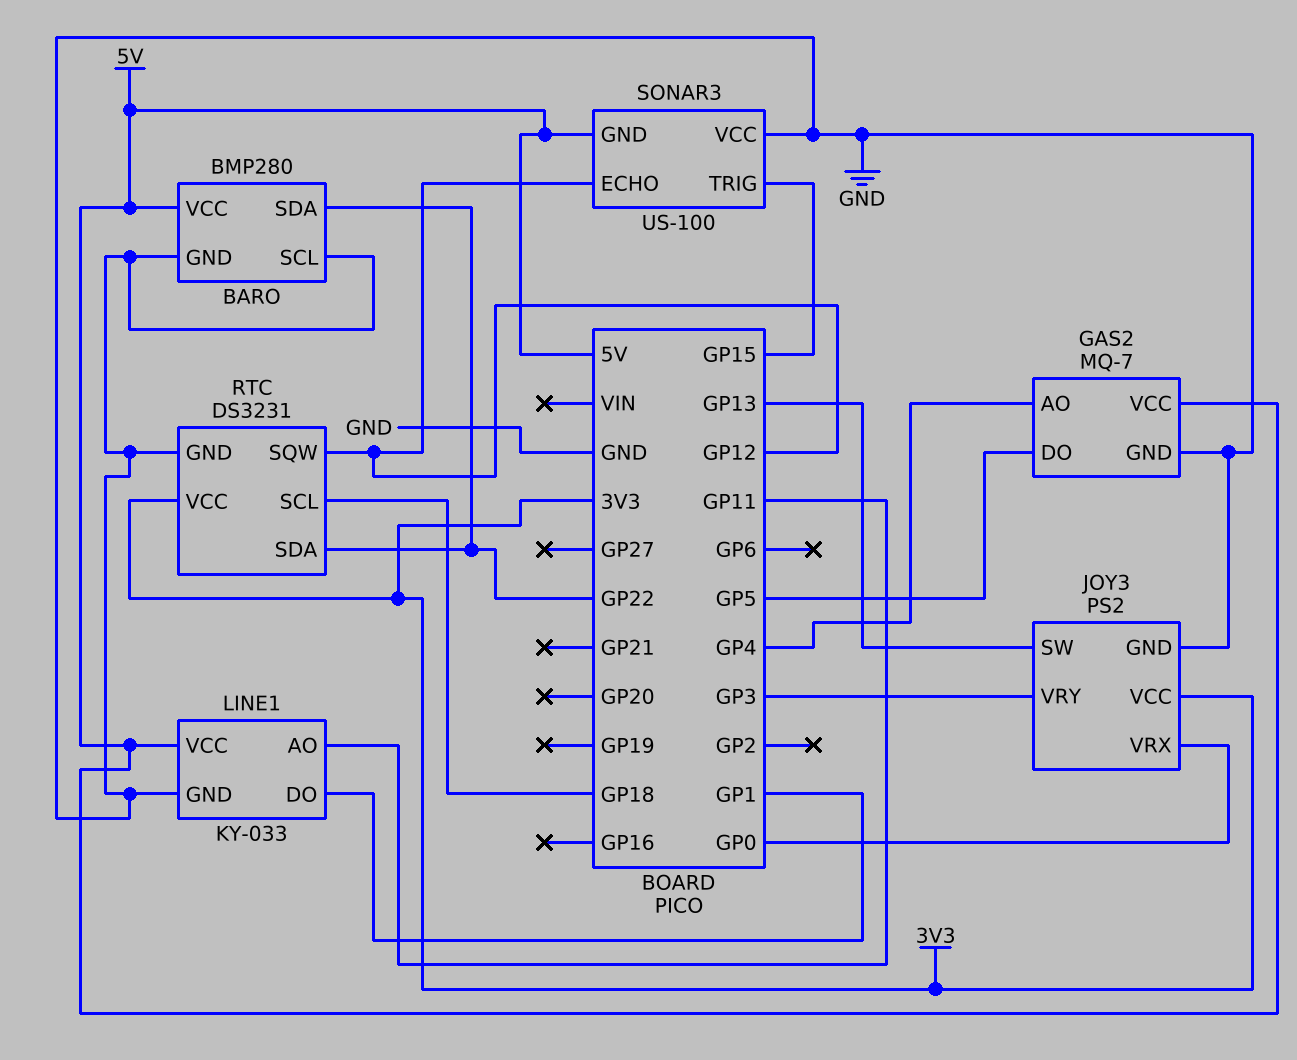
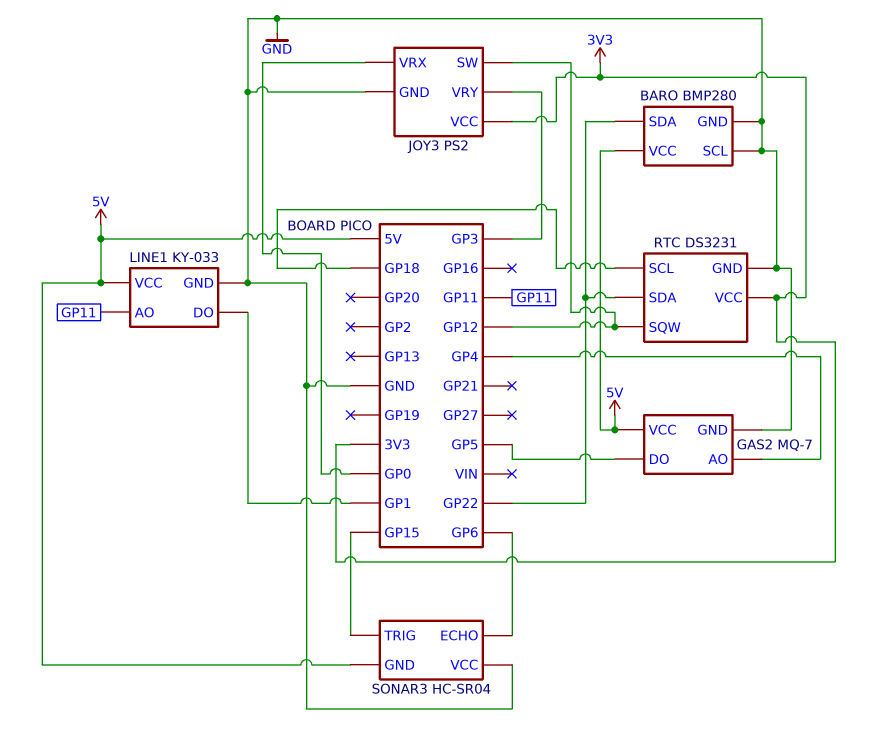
JOY3 pin SW: GP13 -> GP12
SONAR3: US-100 -> HC-SR04
SONAR3 pin ECHO: GP12 -> GP6

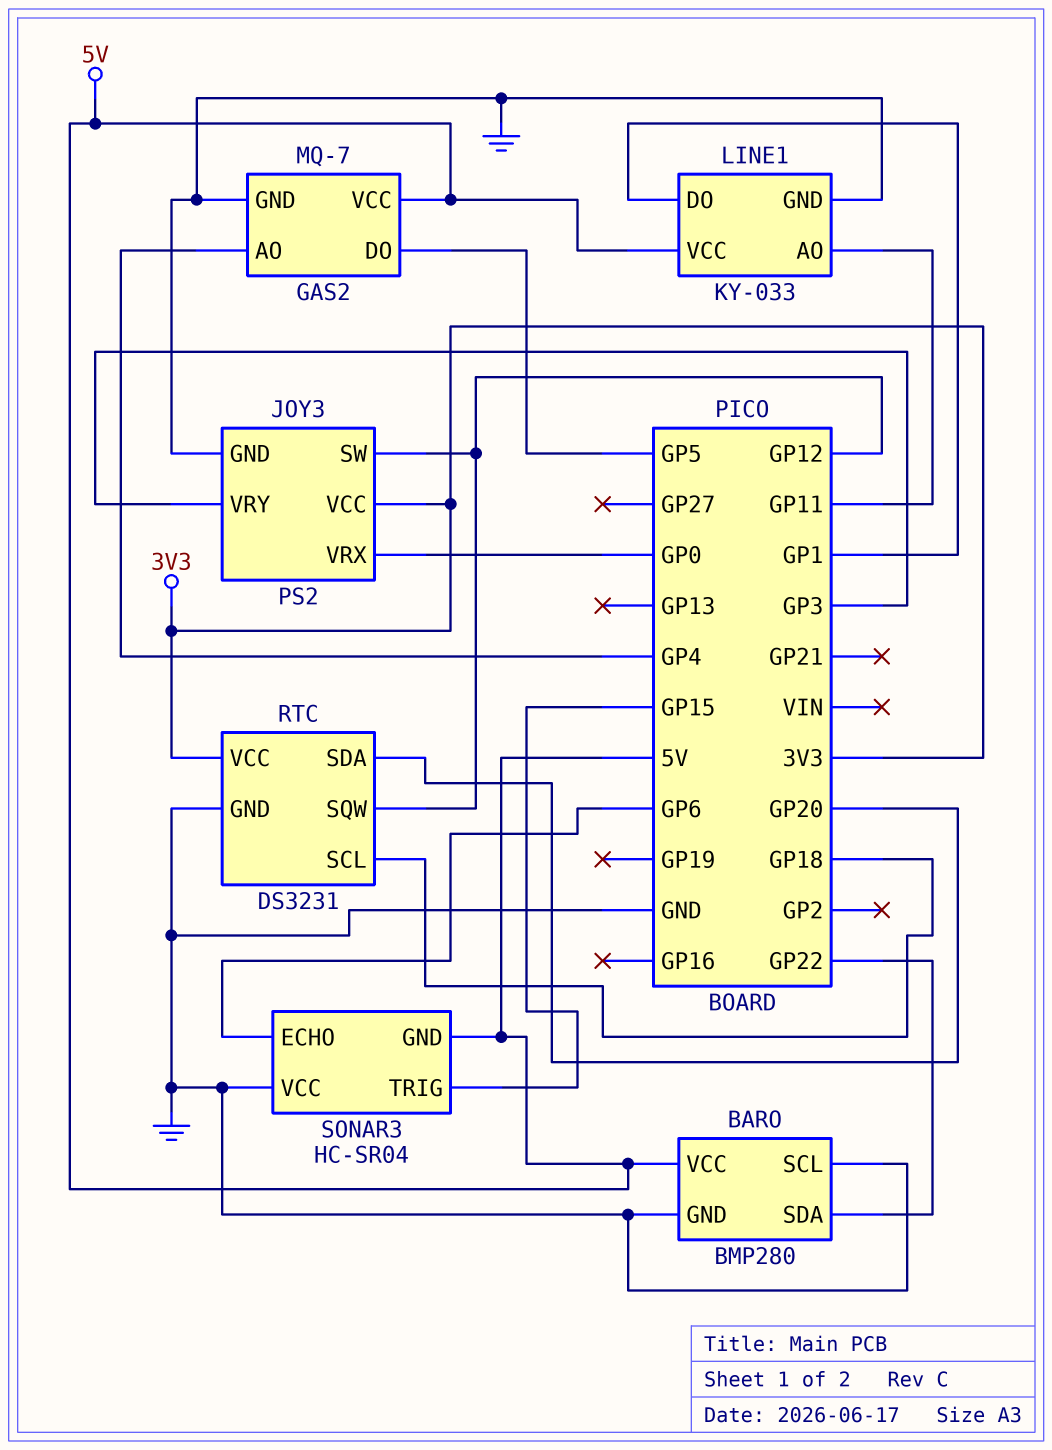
RTC pin SDA: GP22 -> GP20

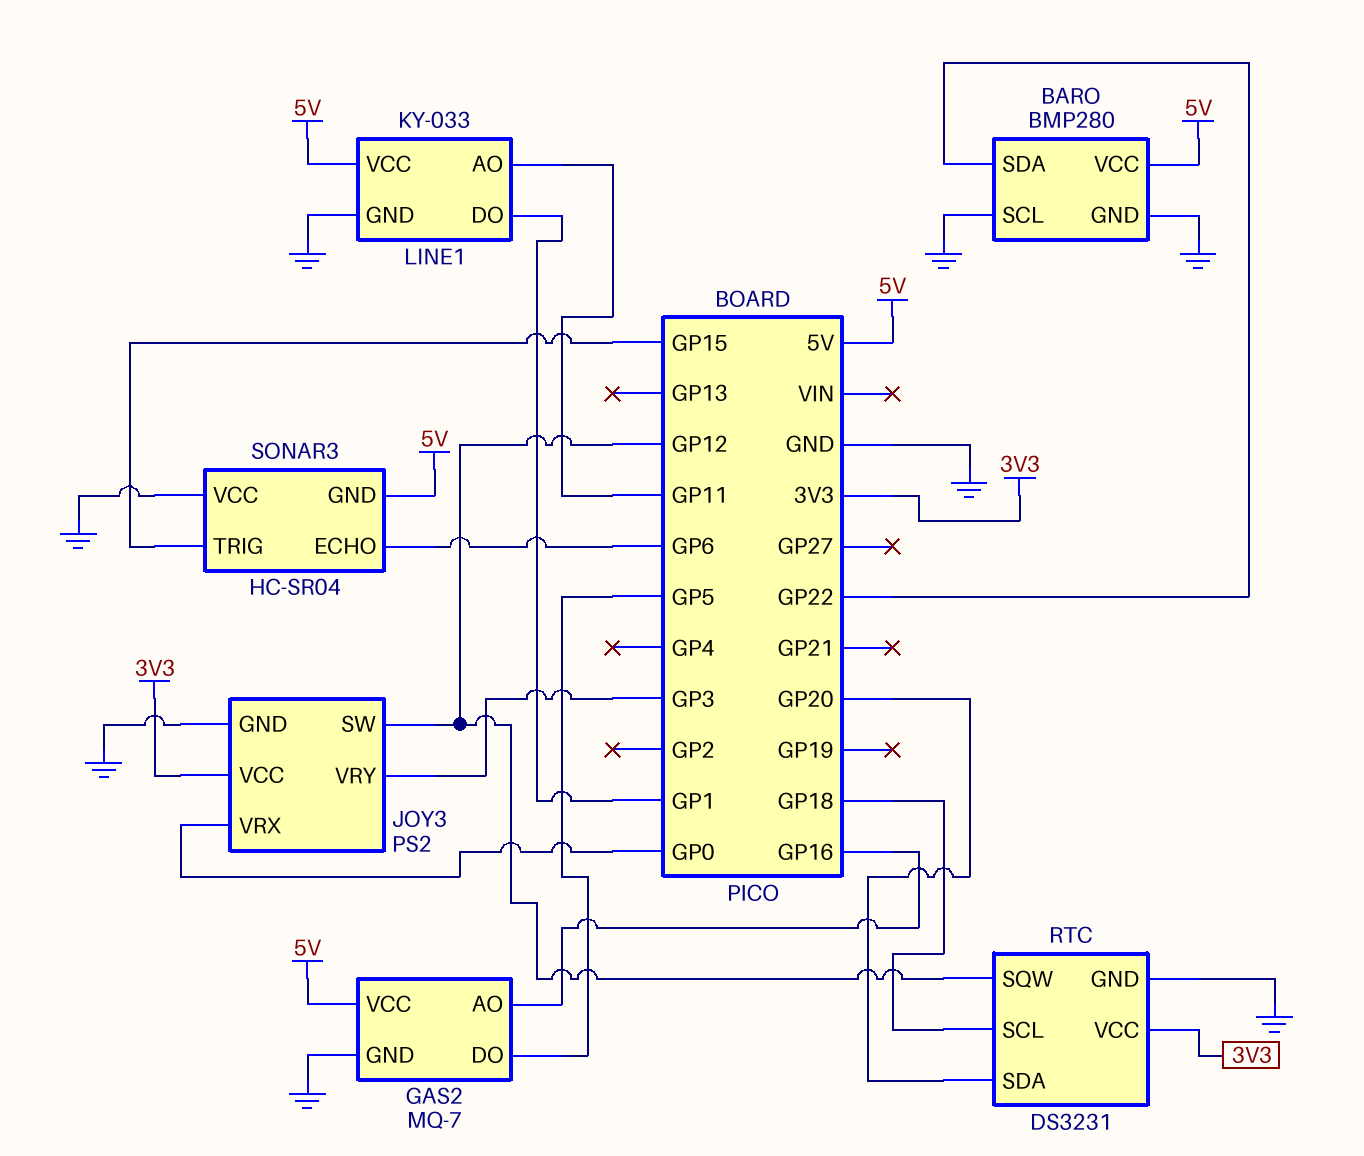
GAS2 pin AO: GP4 -> GP16

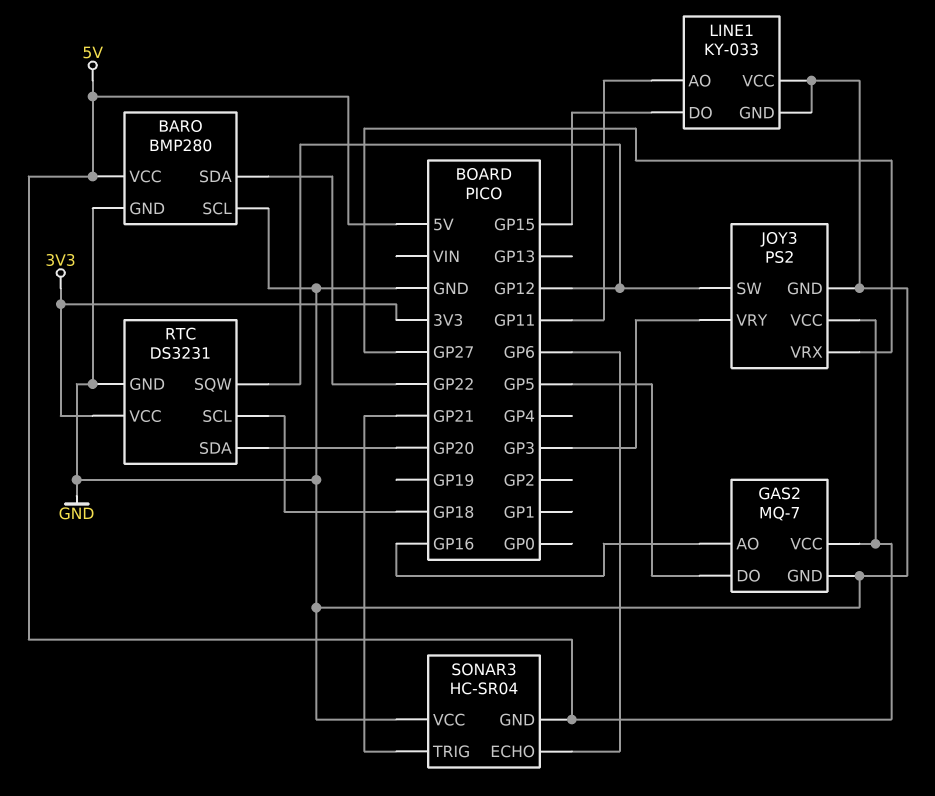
JOY3 pin VCC: 3V3 -> 5V
JOY3 pin VRX: GP0 -> GP27
LINE1 pin DO: GP1 -> GP15
LINE1 pin VCC: 5V -> GND
SONAR3 pin TRIG: GP15 -> GP21

